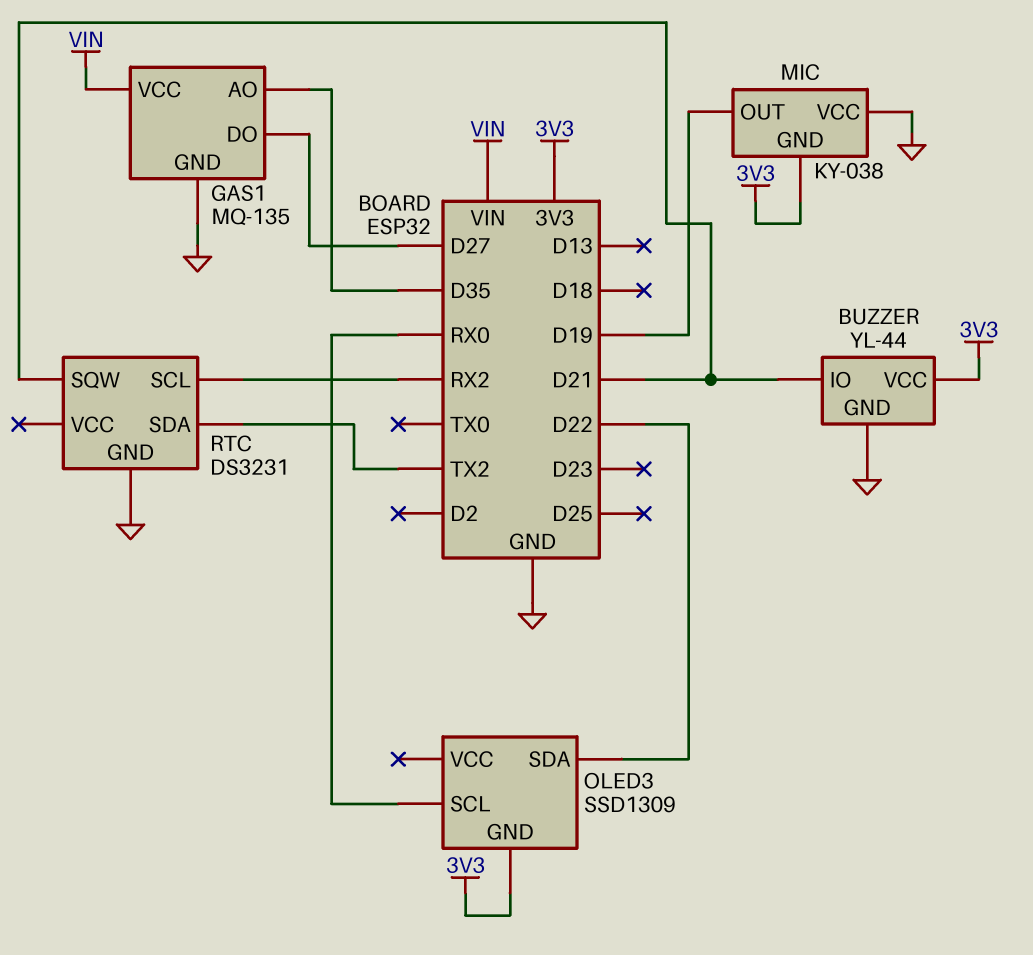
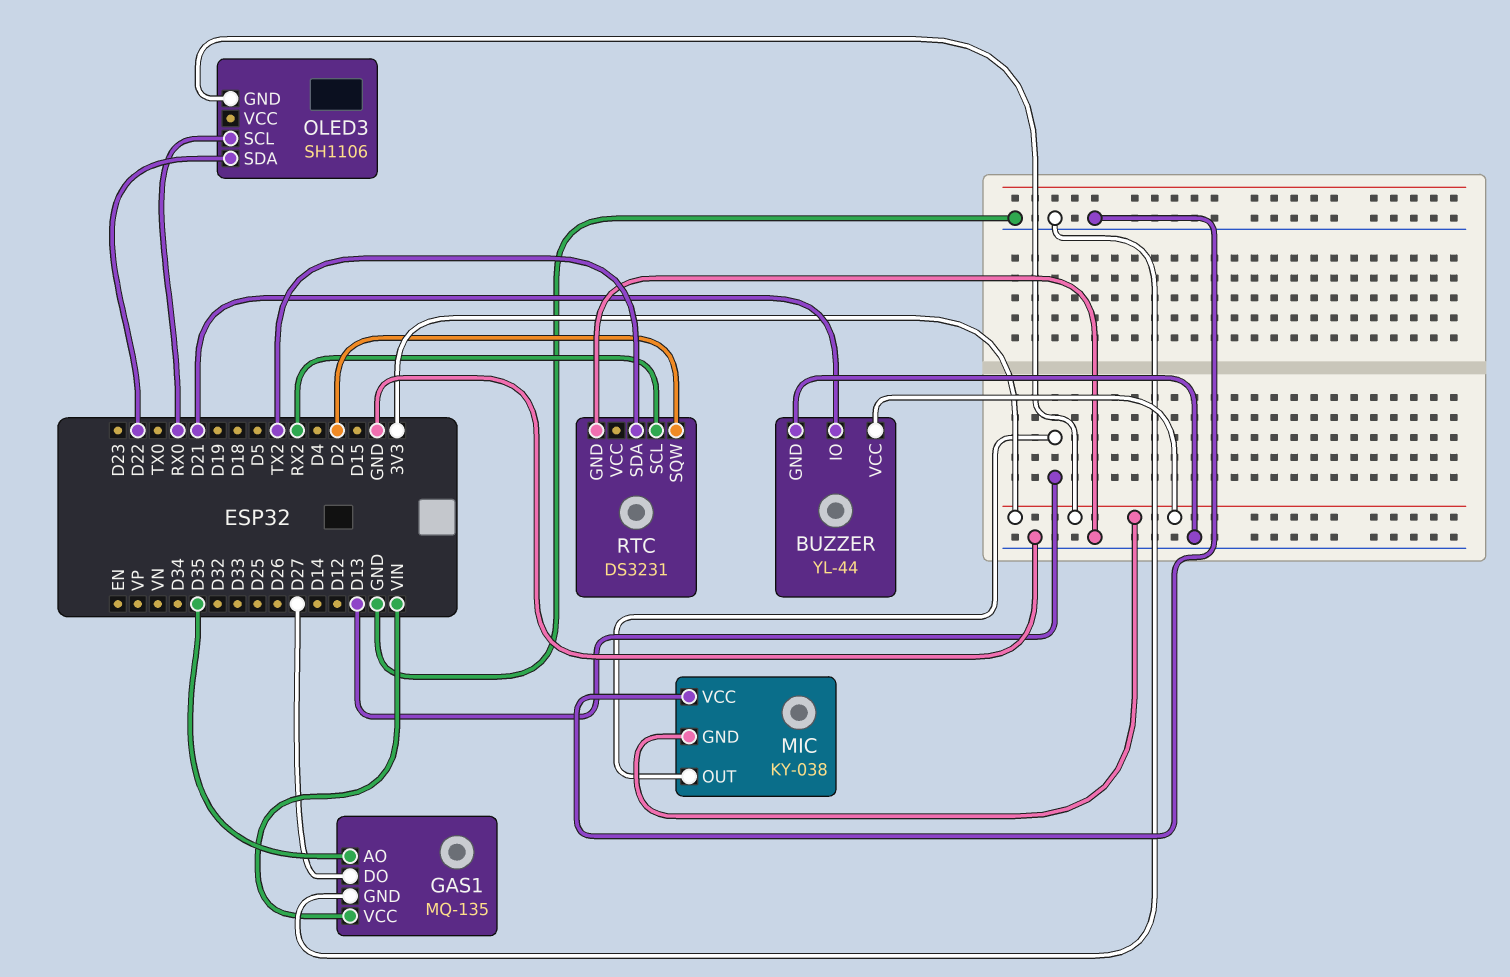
MIC pin OUT: D19 -> D13
OLED3: SSD1309 -> SH1106
RTC pin SQW: D21 -> D2

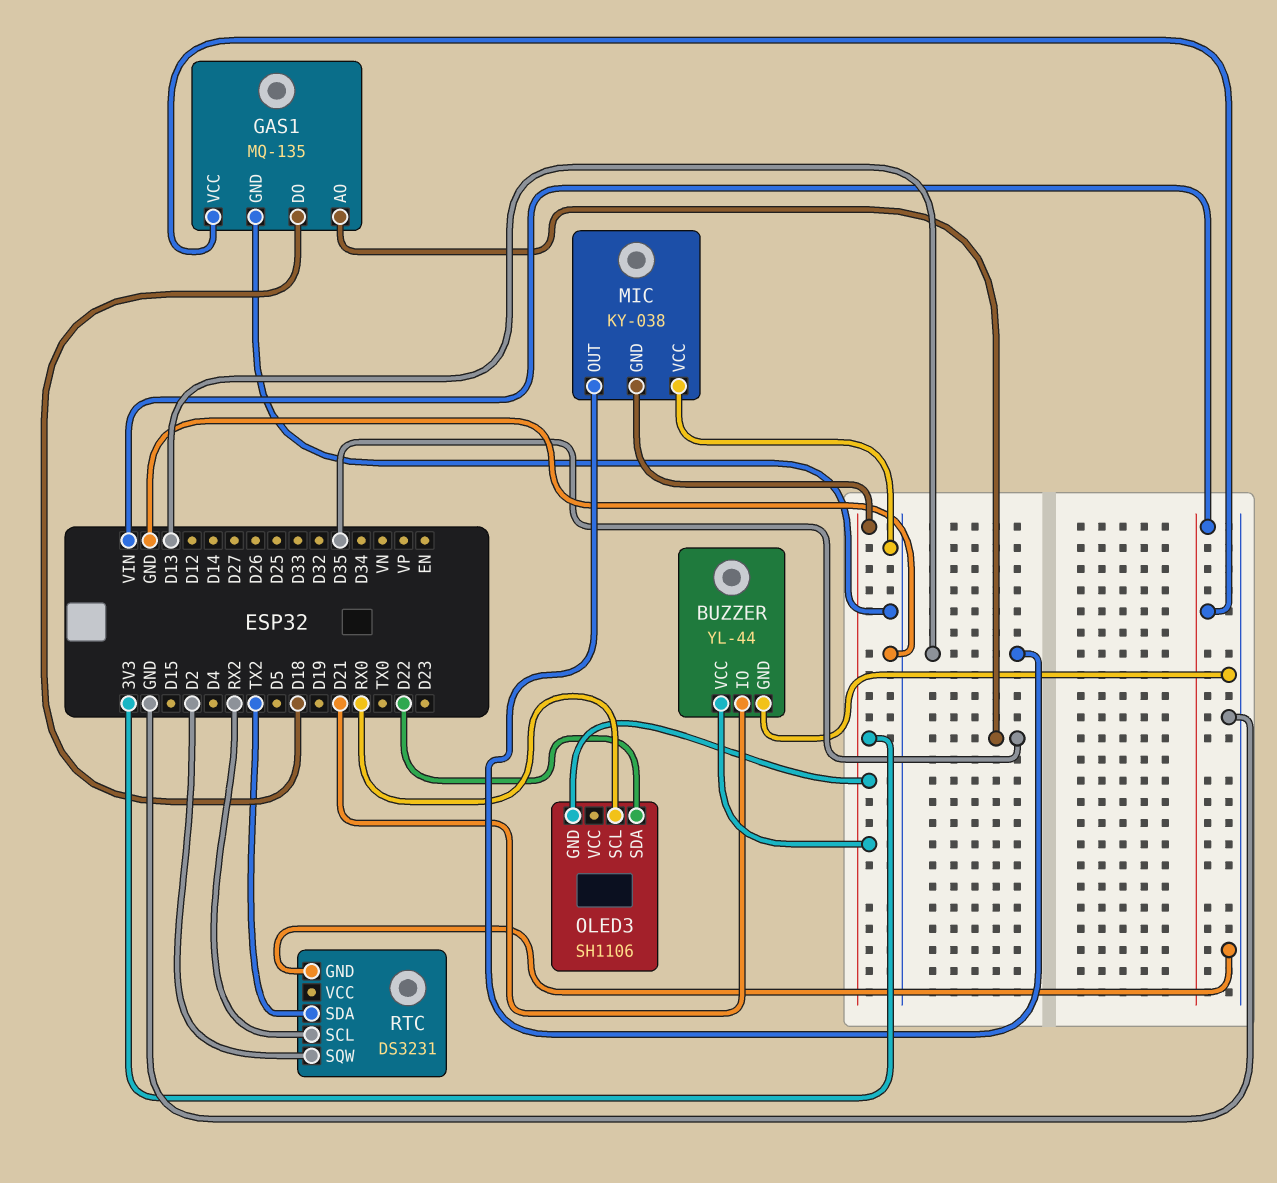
GAS1 pin DO: D27 -> D18

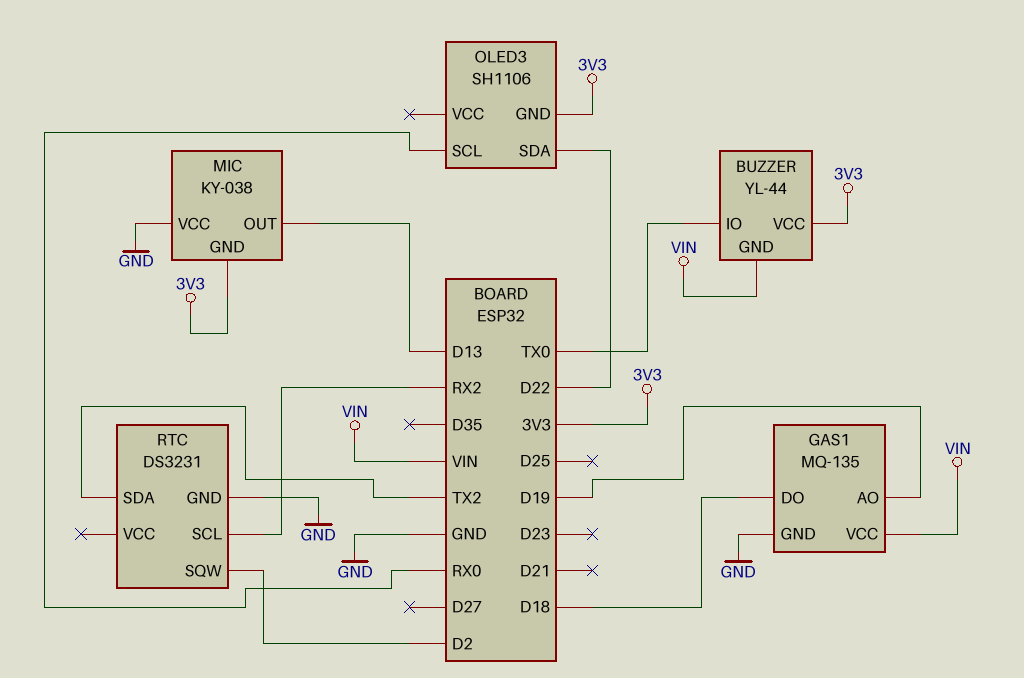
BUZZER pin GND: GND -> VIN
BUZZER pin IO: D21 -> TX0
GAS1 pin AO: D35 -> D19

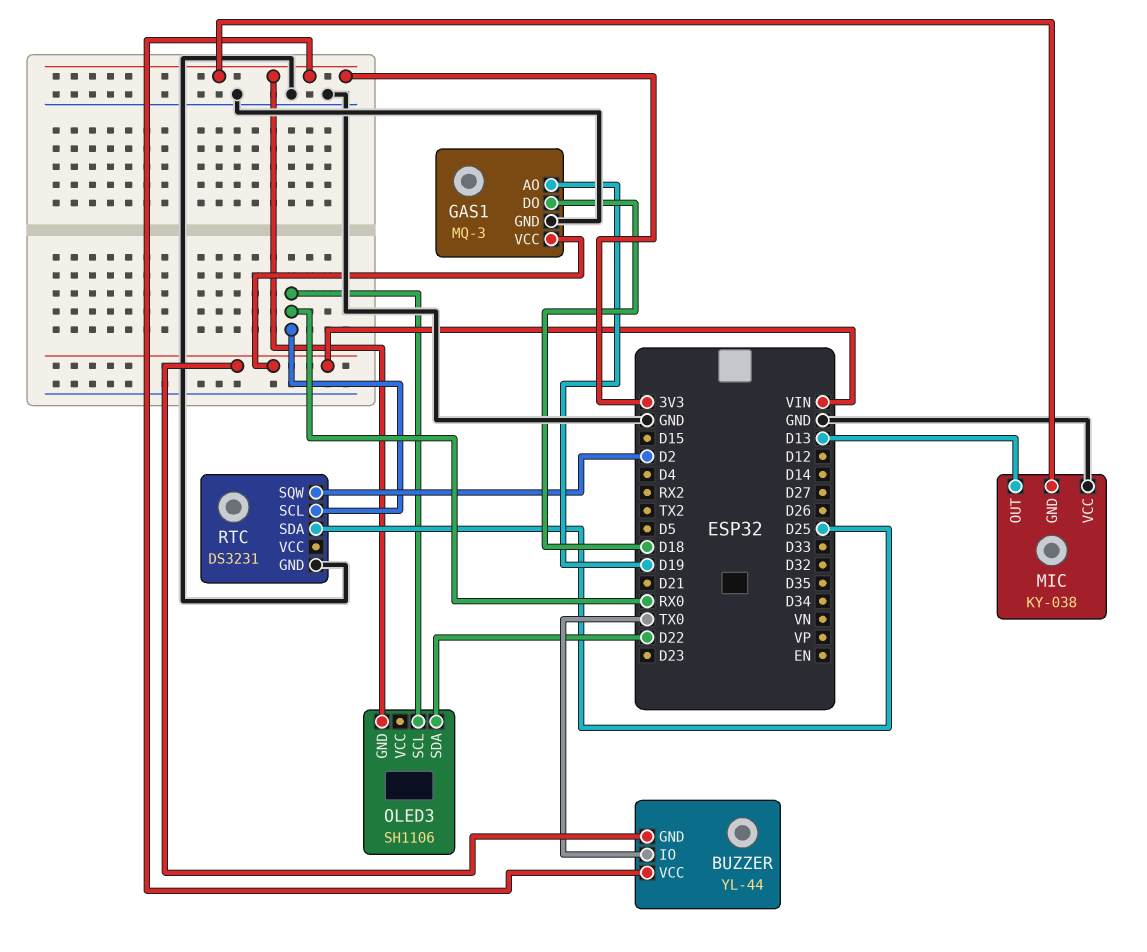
GAS1: MQ-135 -> MQ-3
RTC pin SCL: RX2 -> RX0
RTC pin SDA: TX2 -> D25

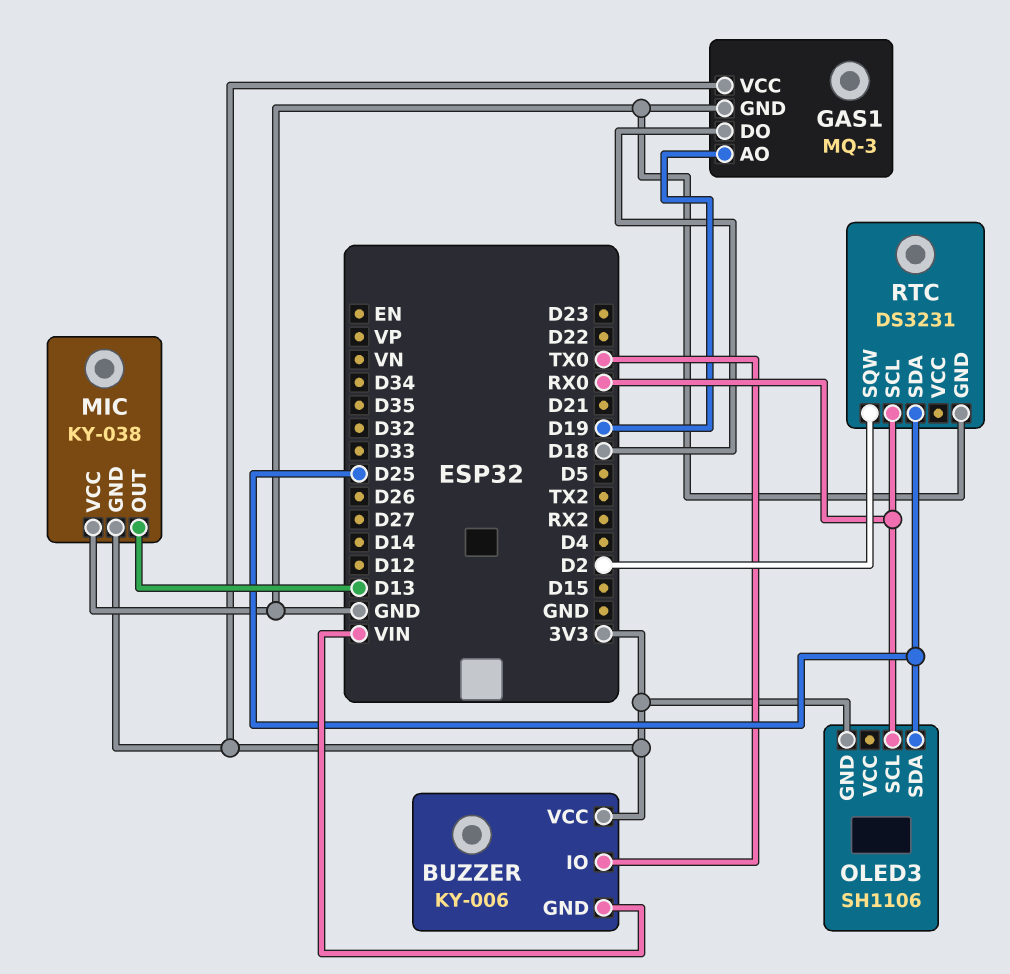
BUZZER: YL-44 -> KY-006
GAS1 pin VCC: VIN -> 3V3
OLED3 pin SDA: D22 -> D25

